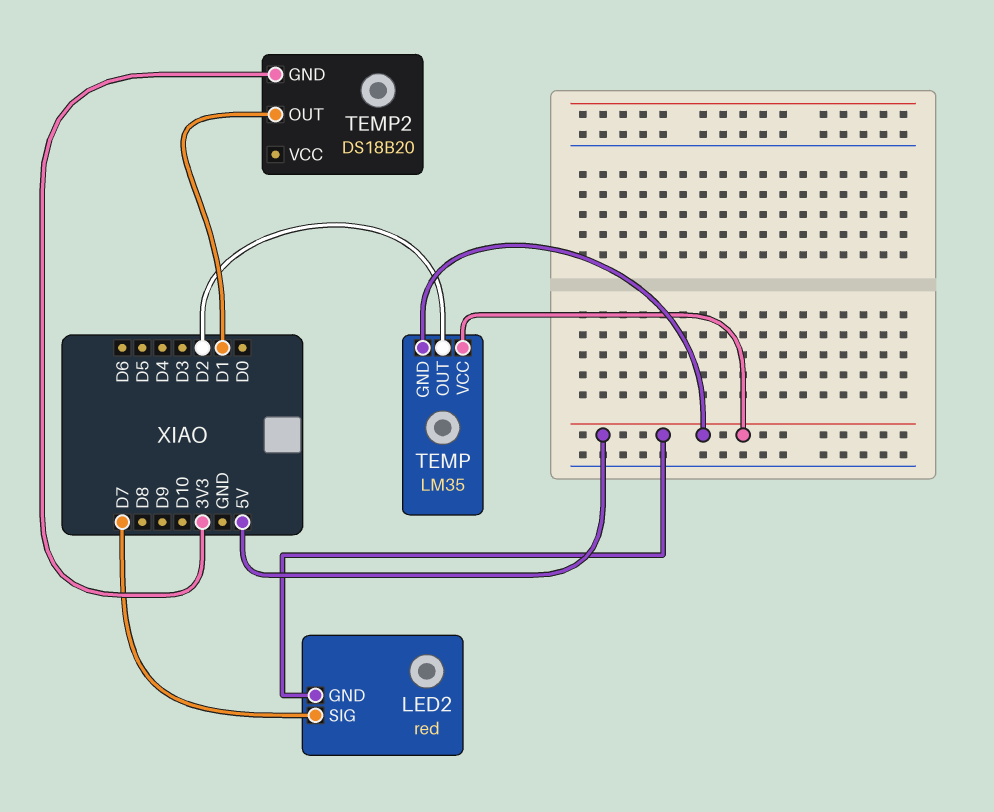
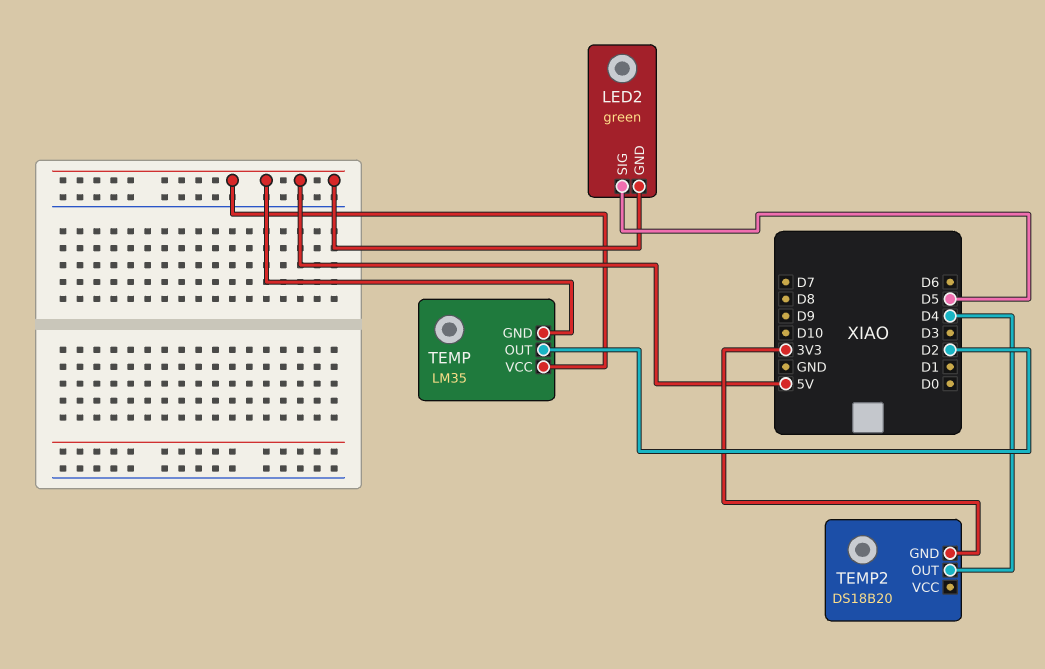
LED2: red -> green
LED2 pin SIG: D7 -> D5
TEMP2 pin OUT: D1 -> D4

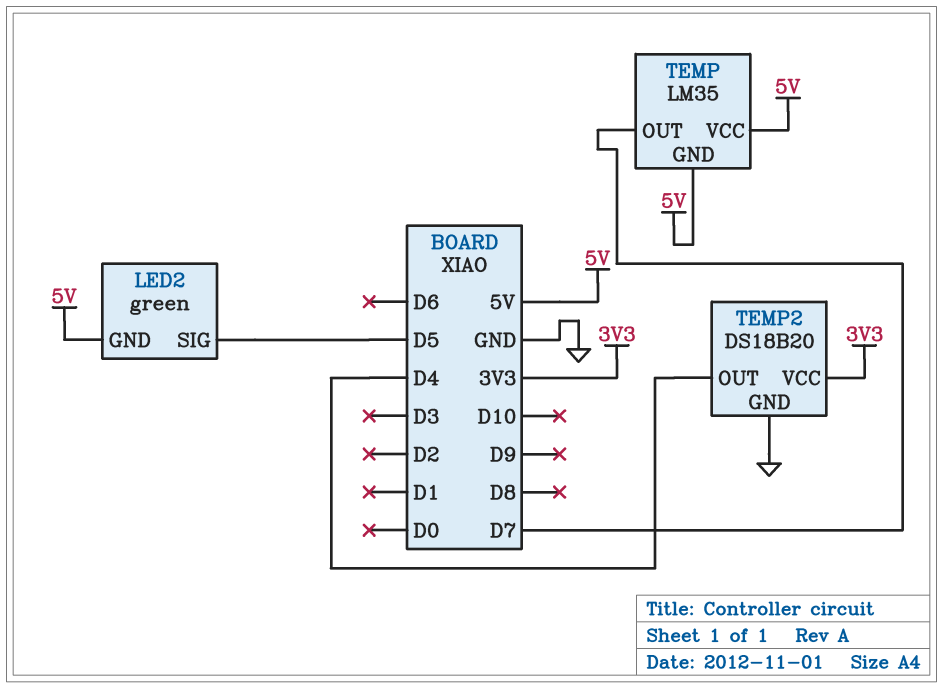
TEMP pin OUT: D2 -> D7
TEMP2 pin GND: 3V3 -> GND
TEMP2 pin VCC: none -> 3V3

